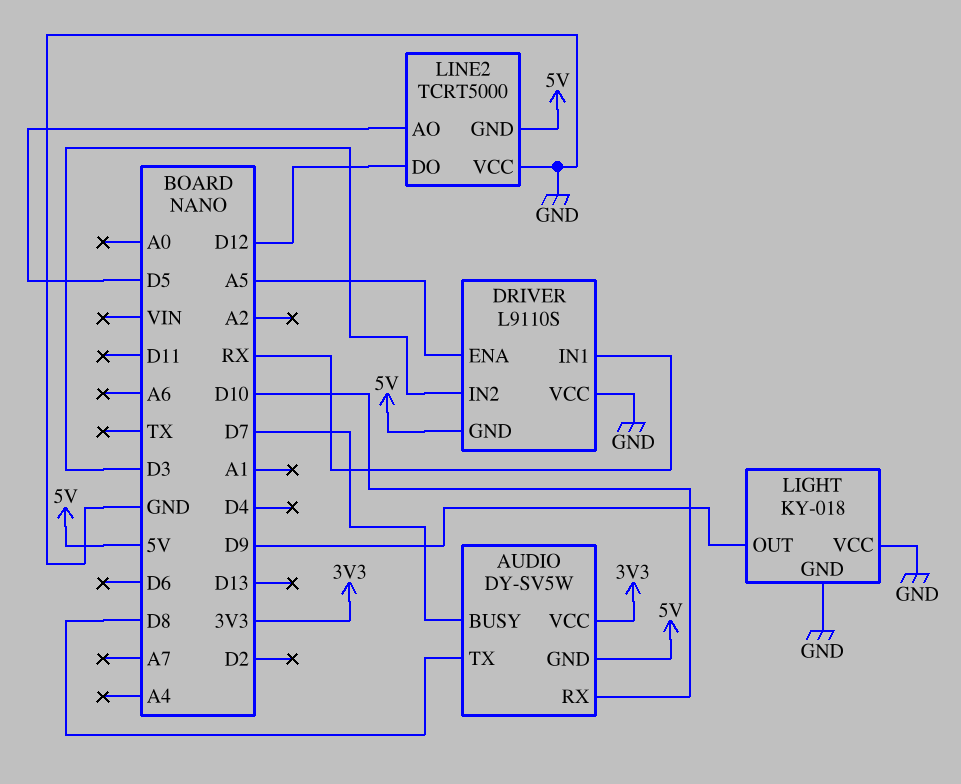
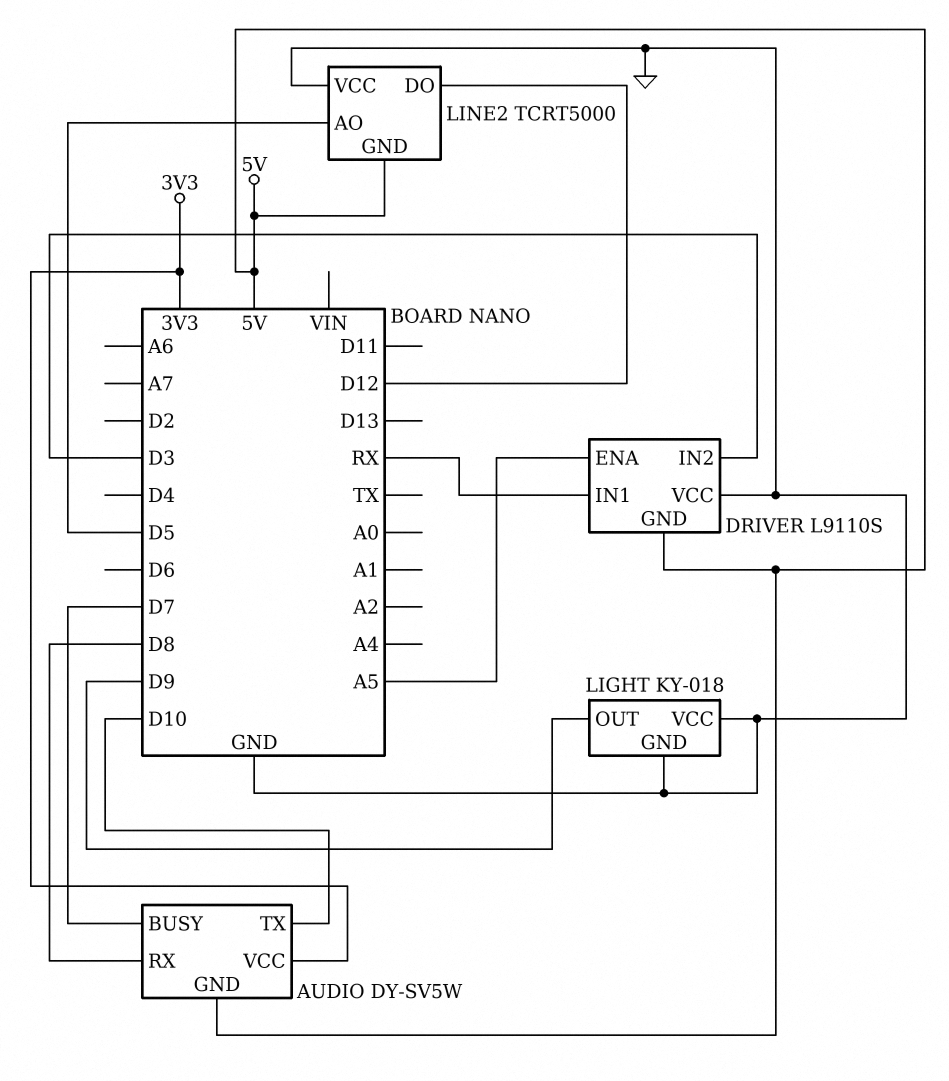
AUDIO pin RX: D10 -> D8
AUDIO pin TX: D8 -> D10

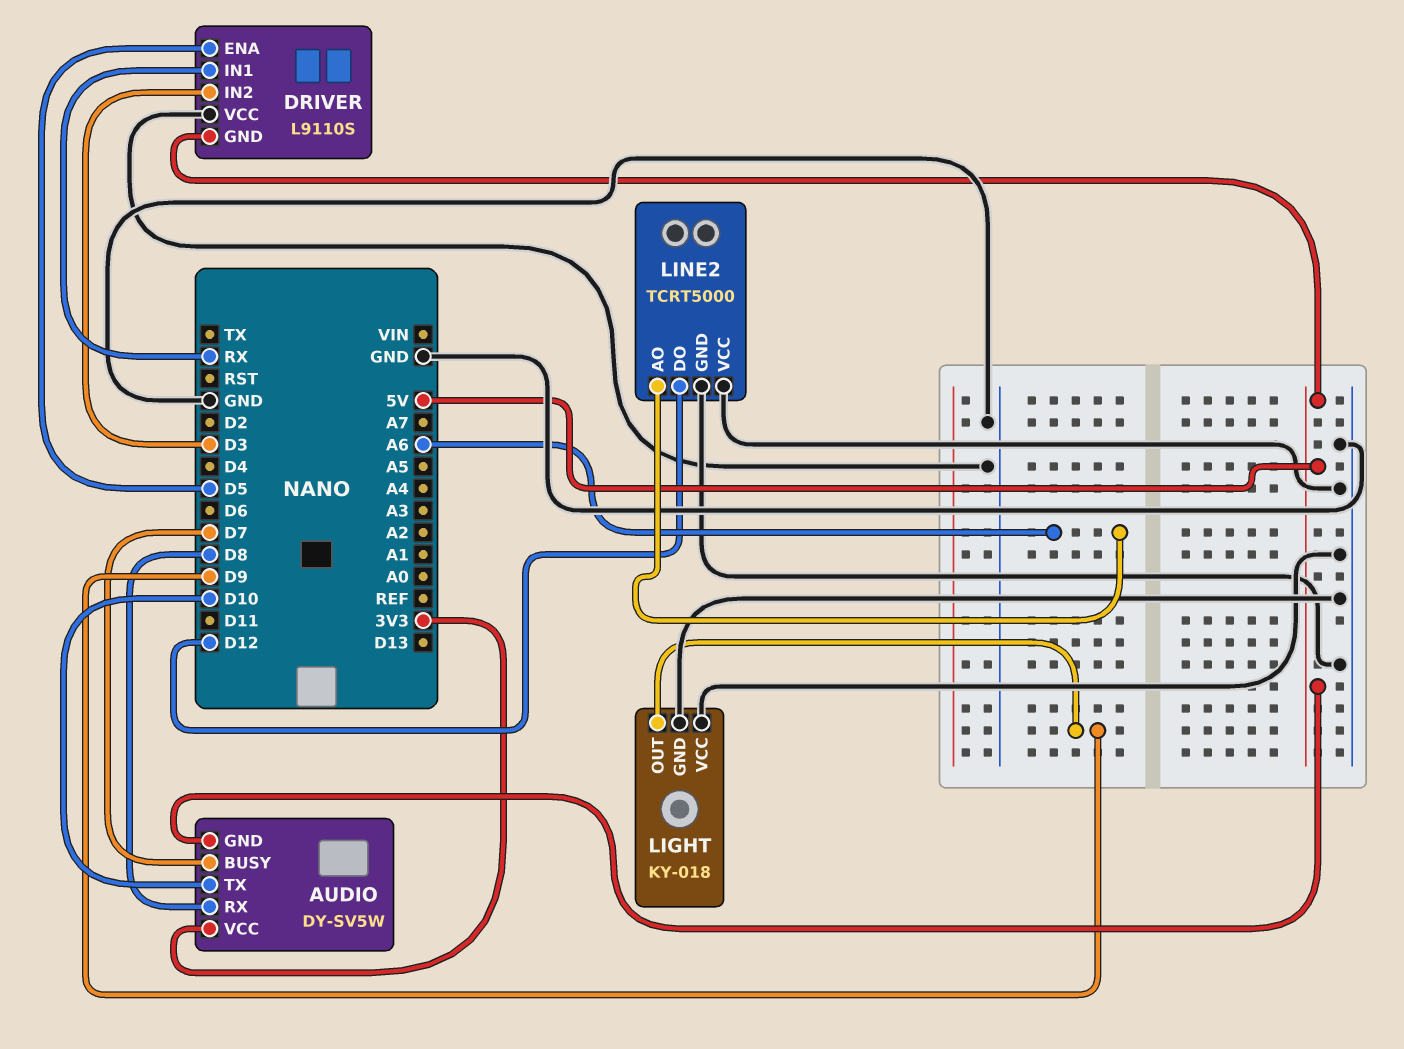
DRIVER pin ENA: A5 -> D5
LINE2 pin AO: D5 -> A6
LINE2 pin GND: 5V -> GND

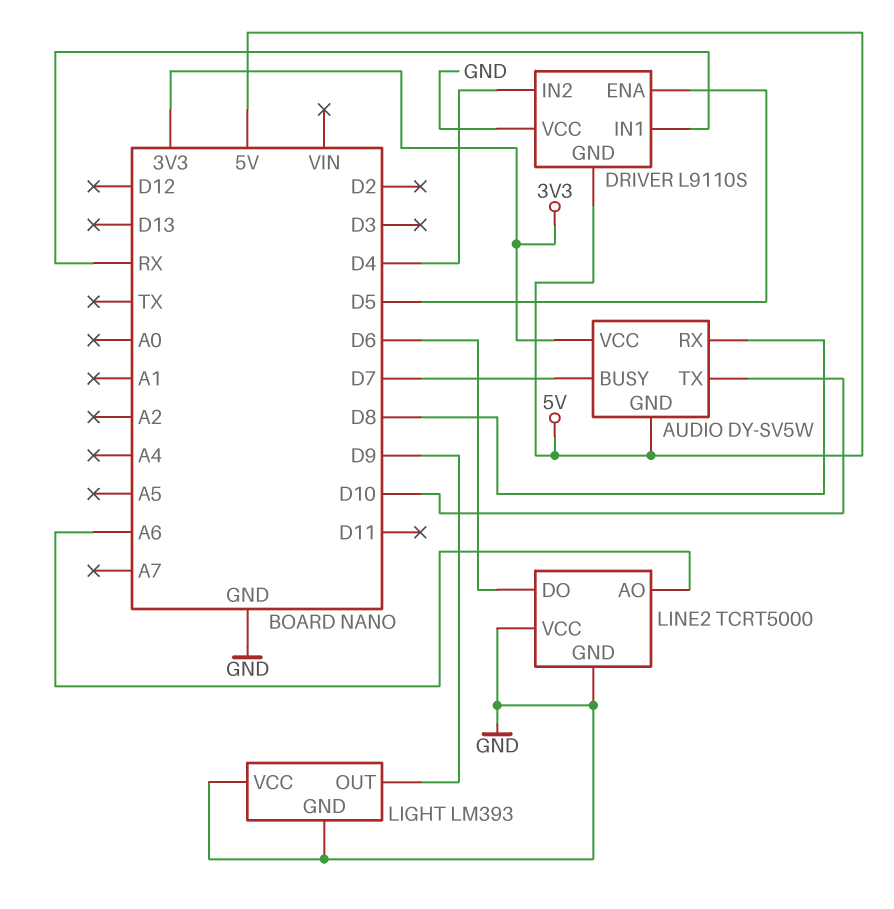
DRIVER pin IN2: D3 -> D4
LIGHT: KY-018 -> LM393
LINE2 pin DO: D12 -> D6

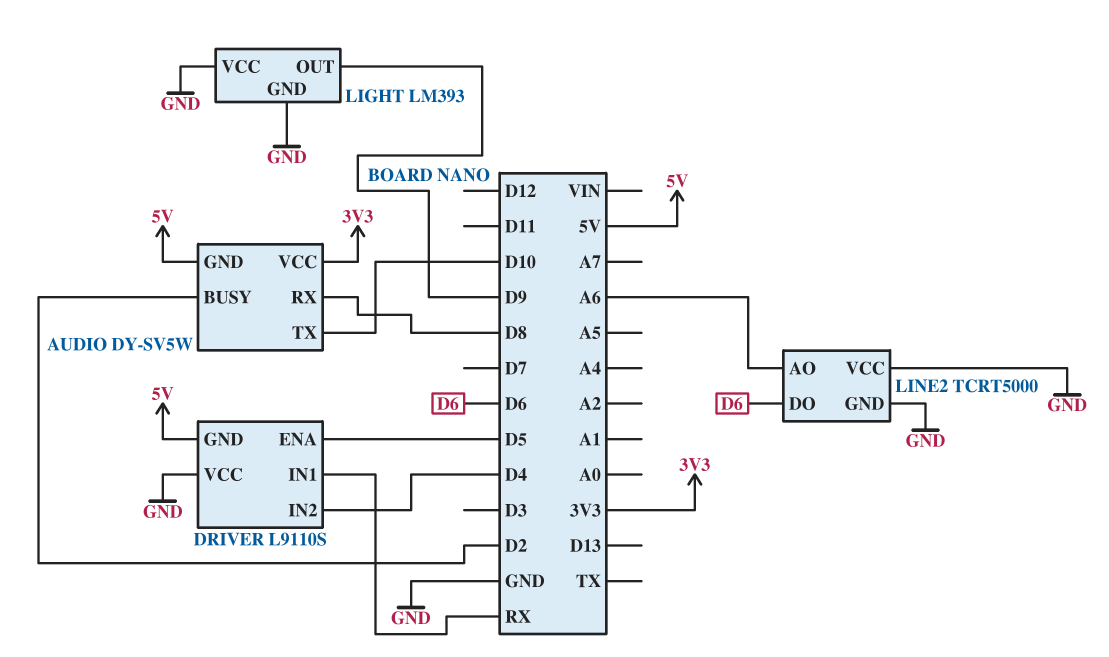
AUDIO pin BUSY: D7 -> D2

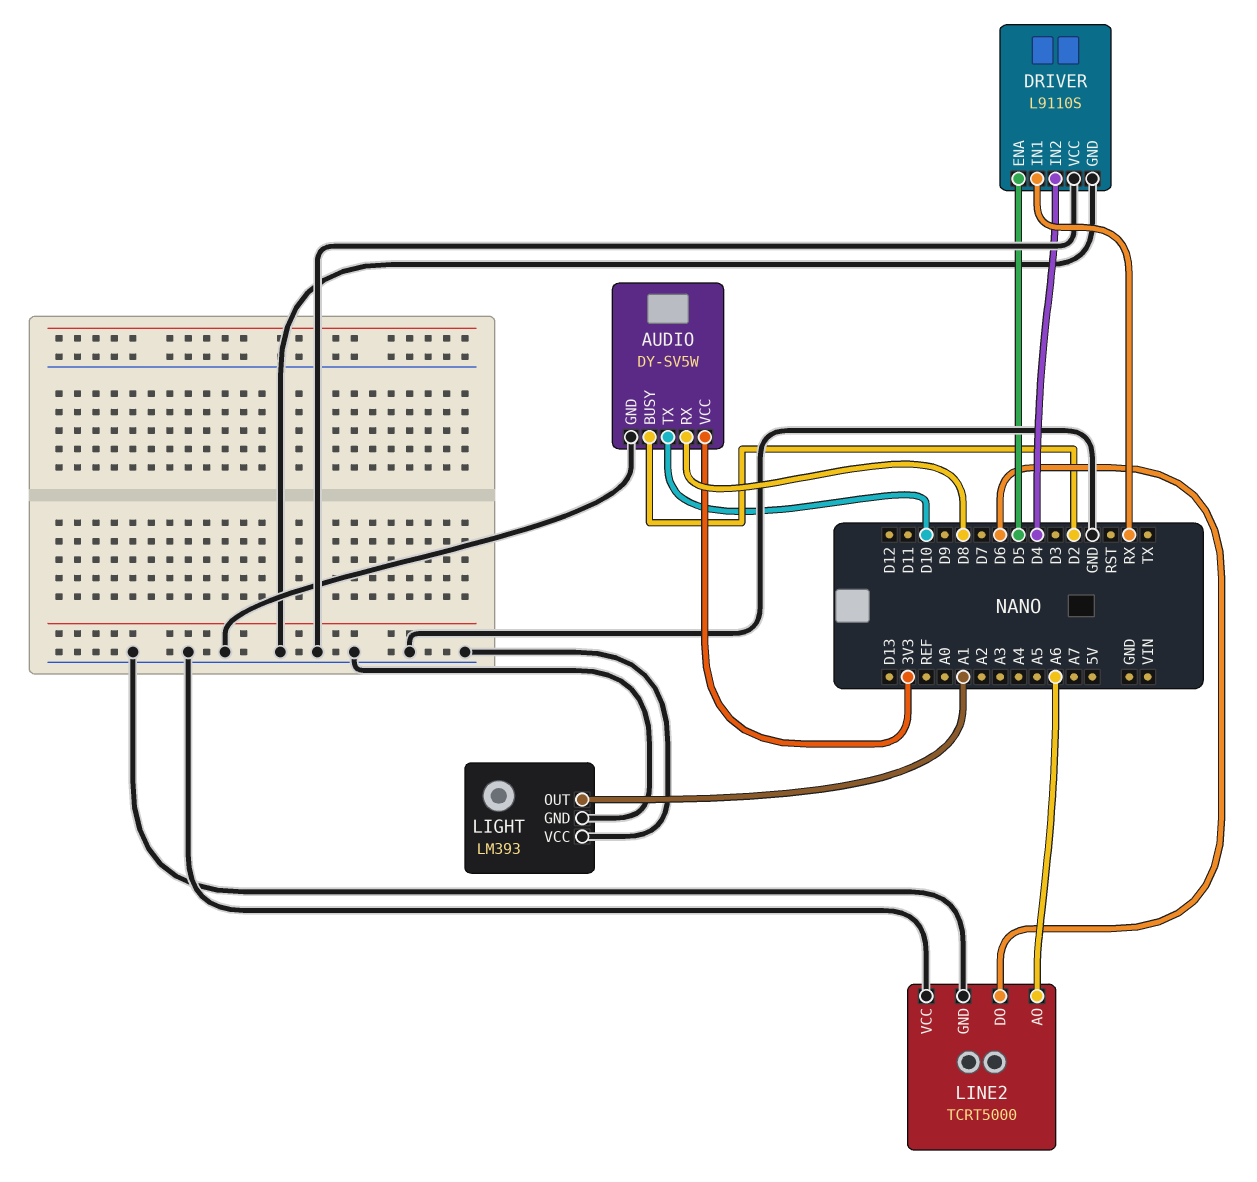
AUDIO pin GND: 5V -> GND
DRIVER pin GND: 5V -> GND
LIGHT pin OUT: D9 -> A1

